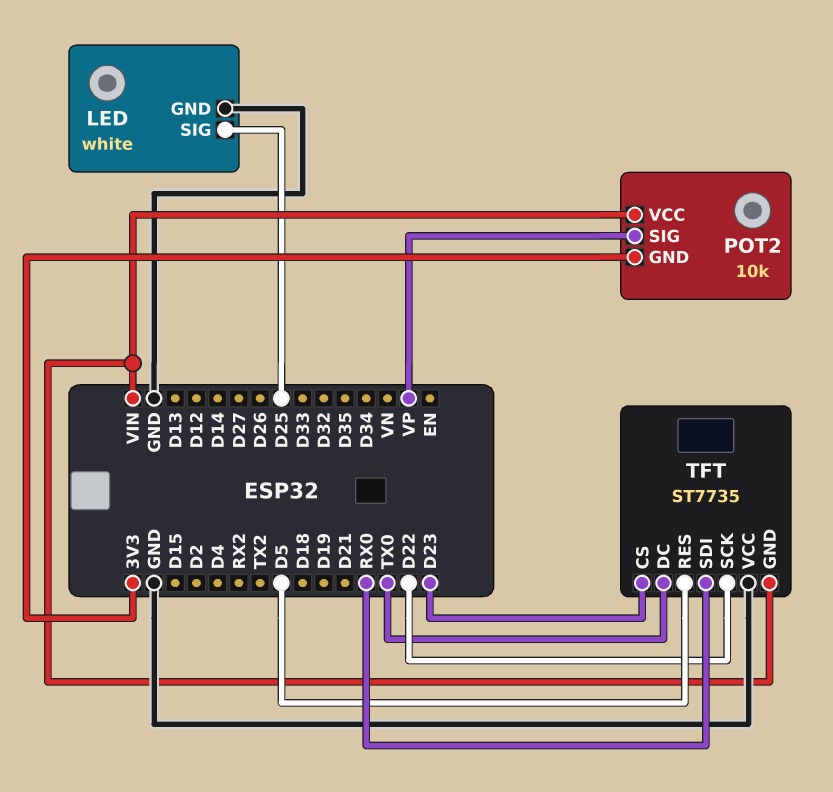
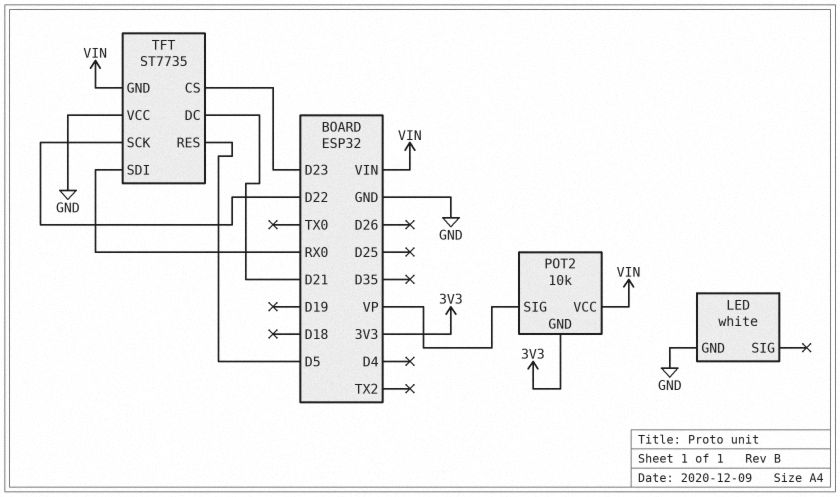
LED pin SIG: D25 -> none
TFT pin DC: TX0 -> D21

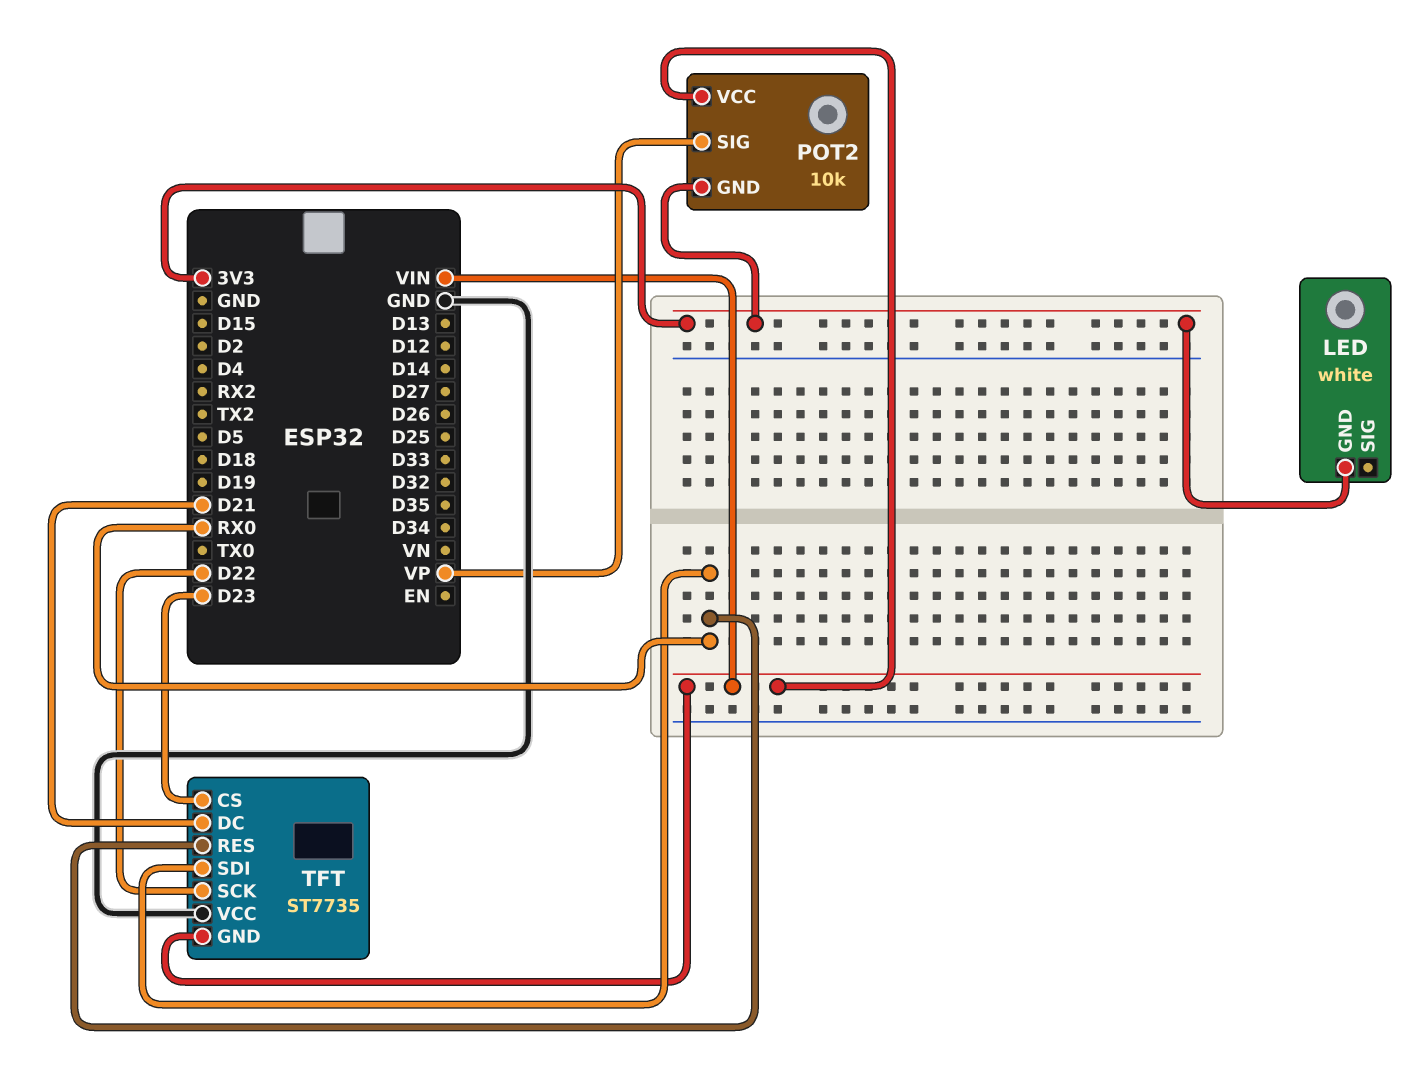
LED pin GND: GND -> 3V3
TFT pin RES: D5 -> RX0

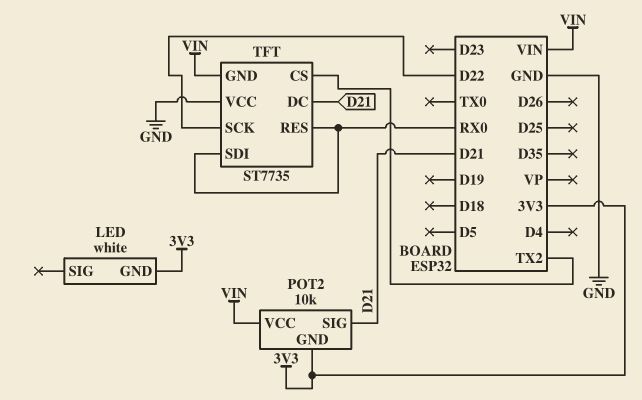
POT2 pin SIG: VP -> D21
TFT pin CS: D23 -> TX2

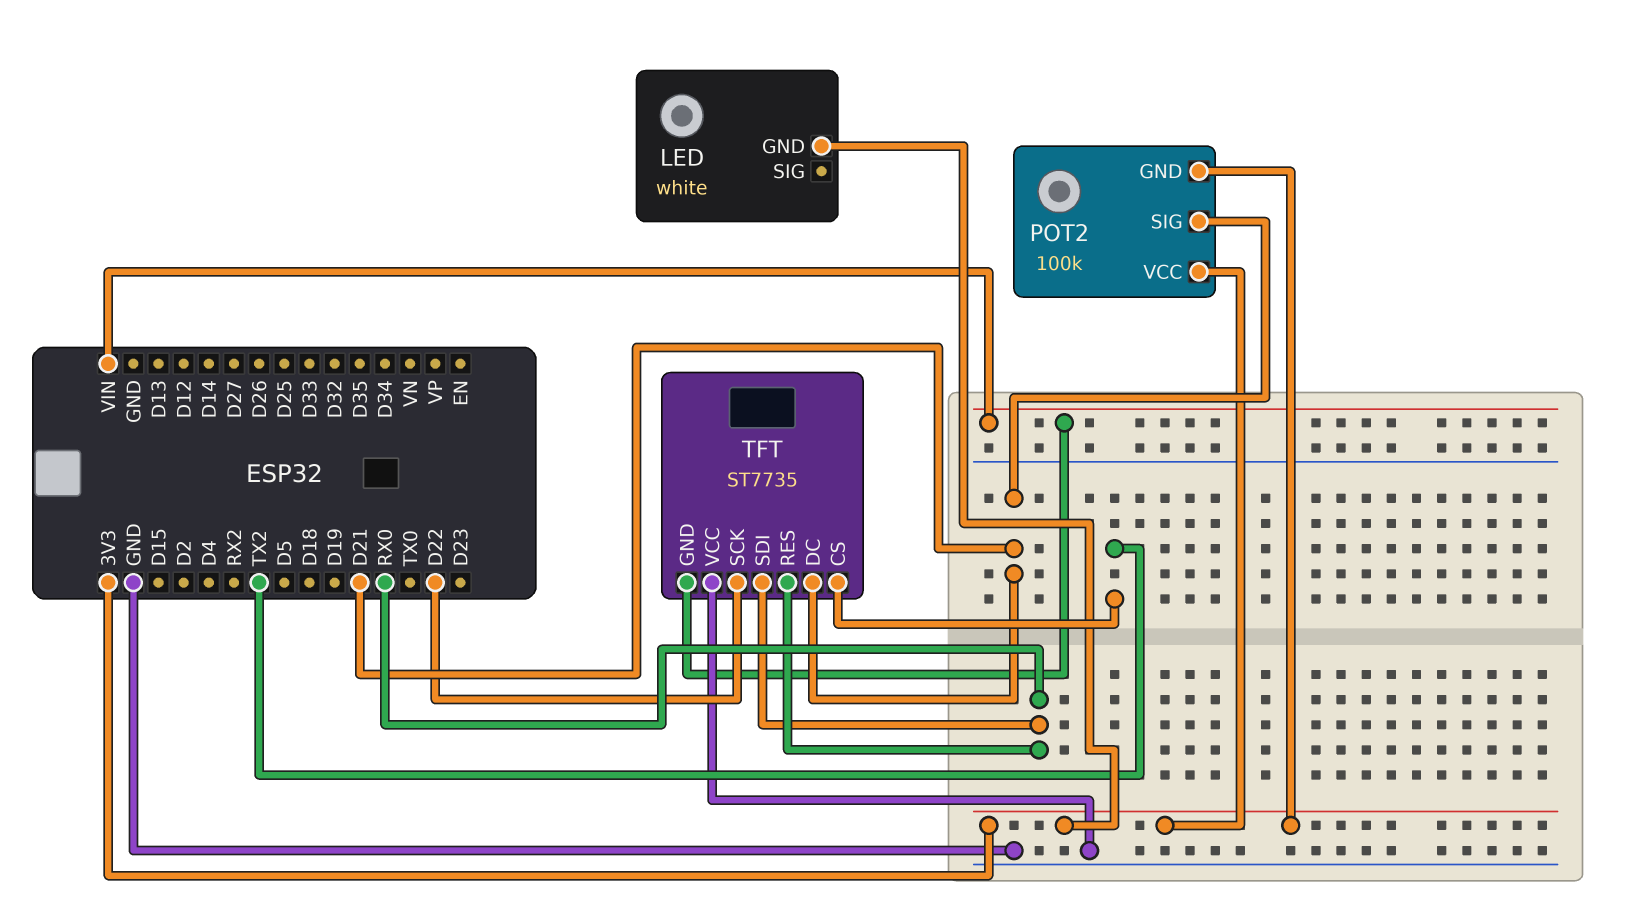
POT2: 10k -> 100k
POT2 pin VCC: VIN -> 3V3

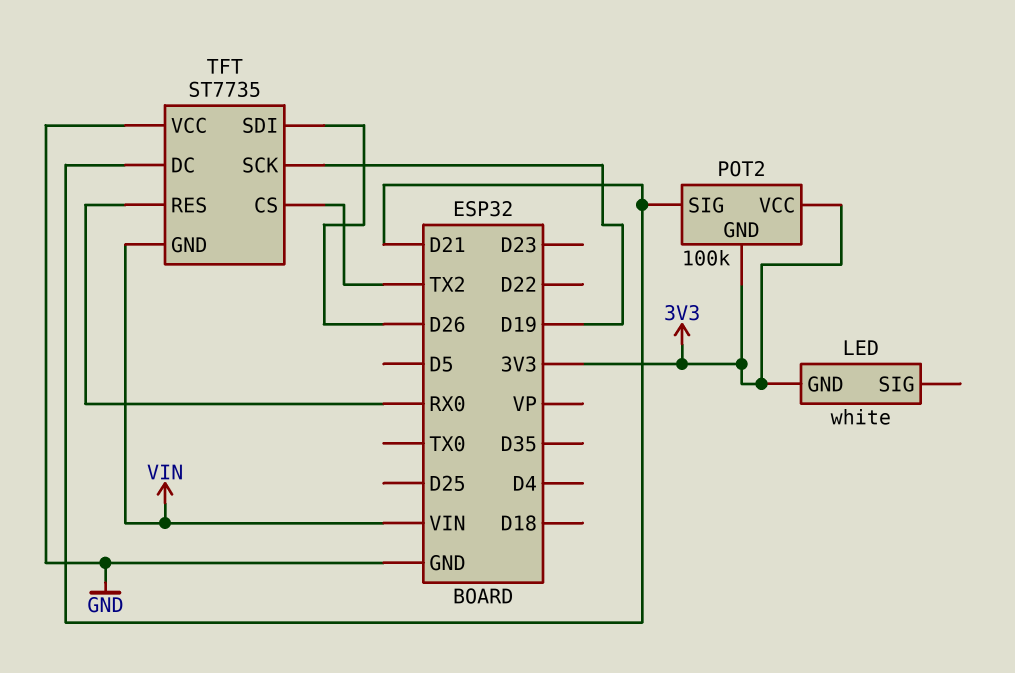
TFT pin SCK: D22 -> D19
TFT pin SDI: RX0 -> D26

